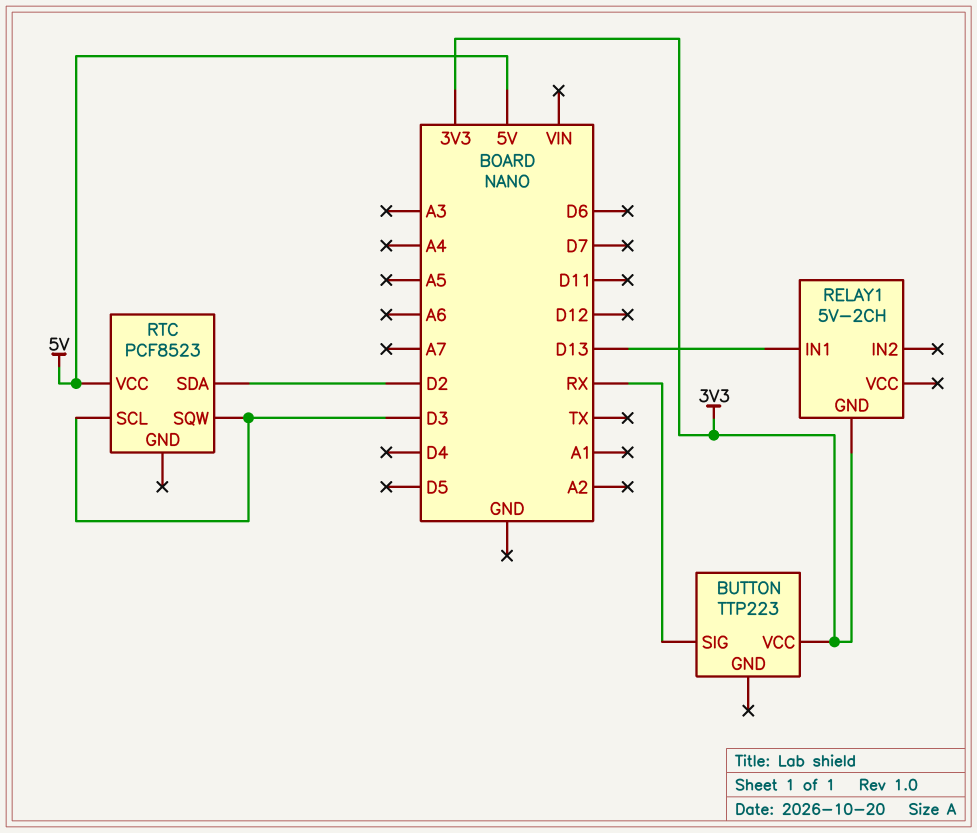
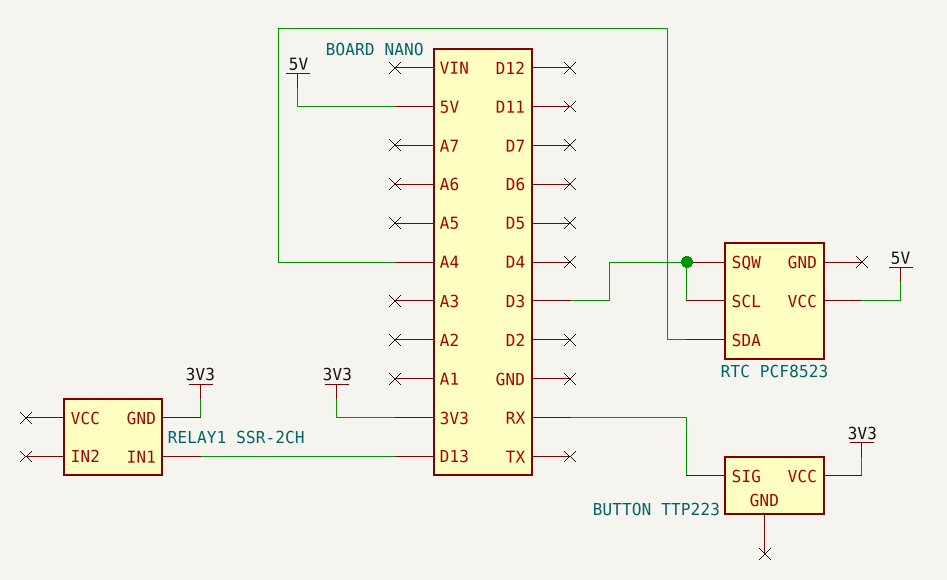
RELAY1: 5V-2CH -> SSR-2CH
RTC pin SDA: D2 -> A4

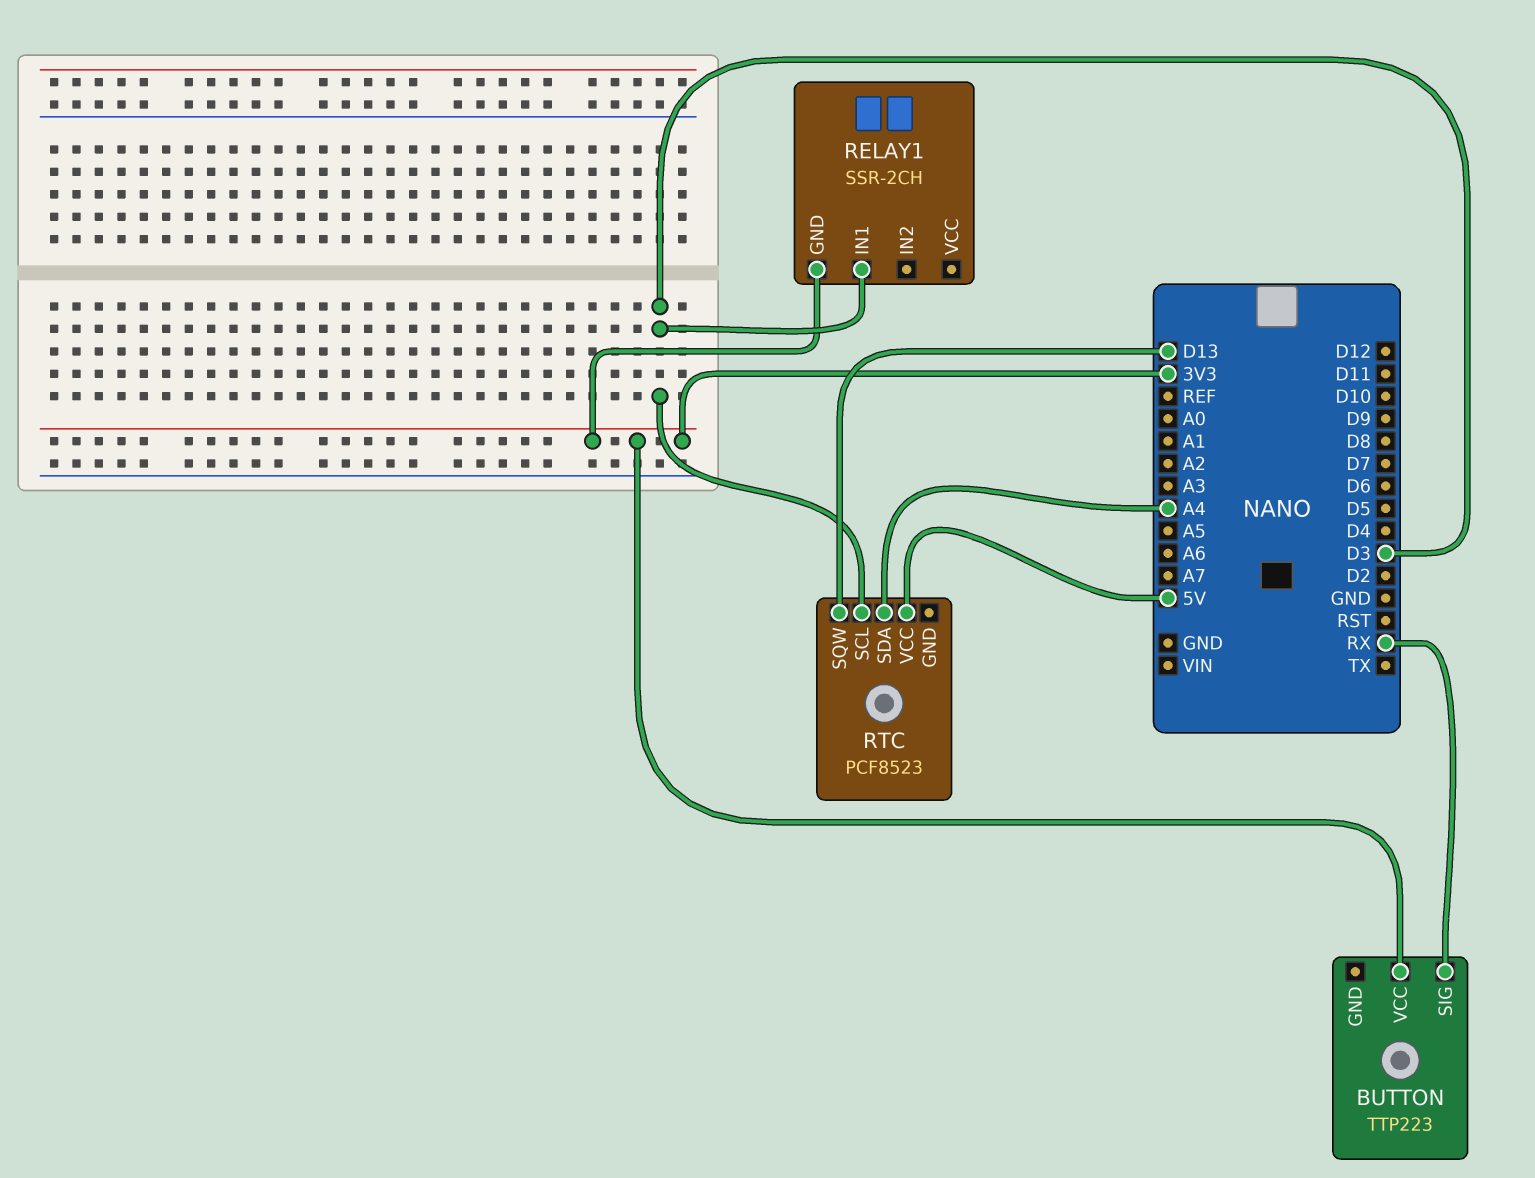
RELAY1 pin IN1: D13 -> D3
RTC pin SQW: D3 -> D13

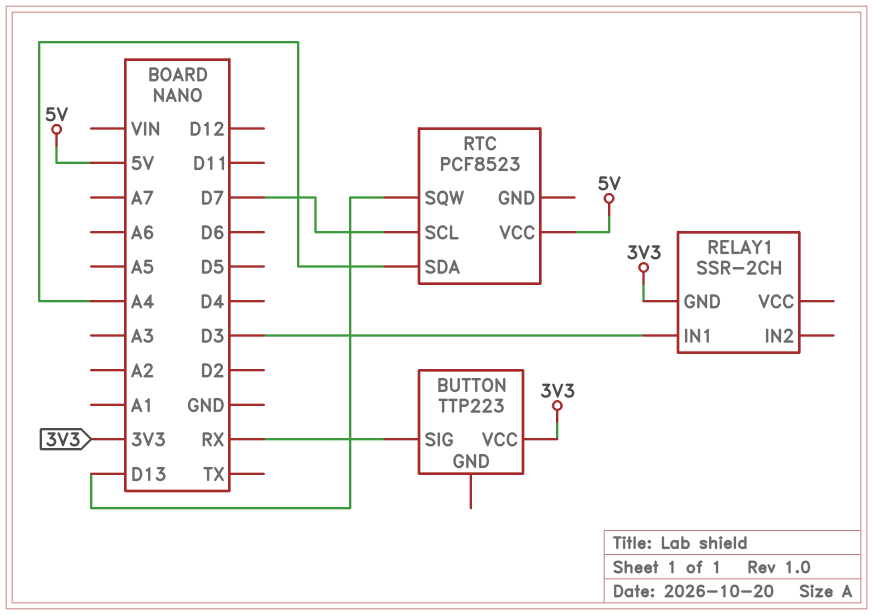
RTC pin SCL: D3 -> D7

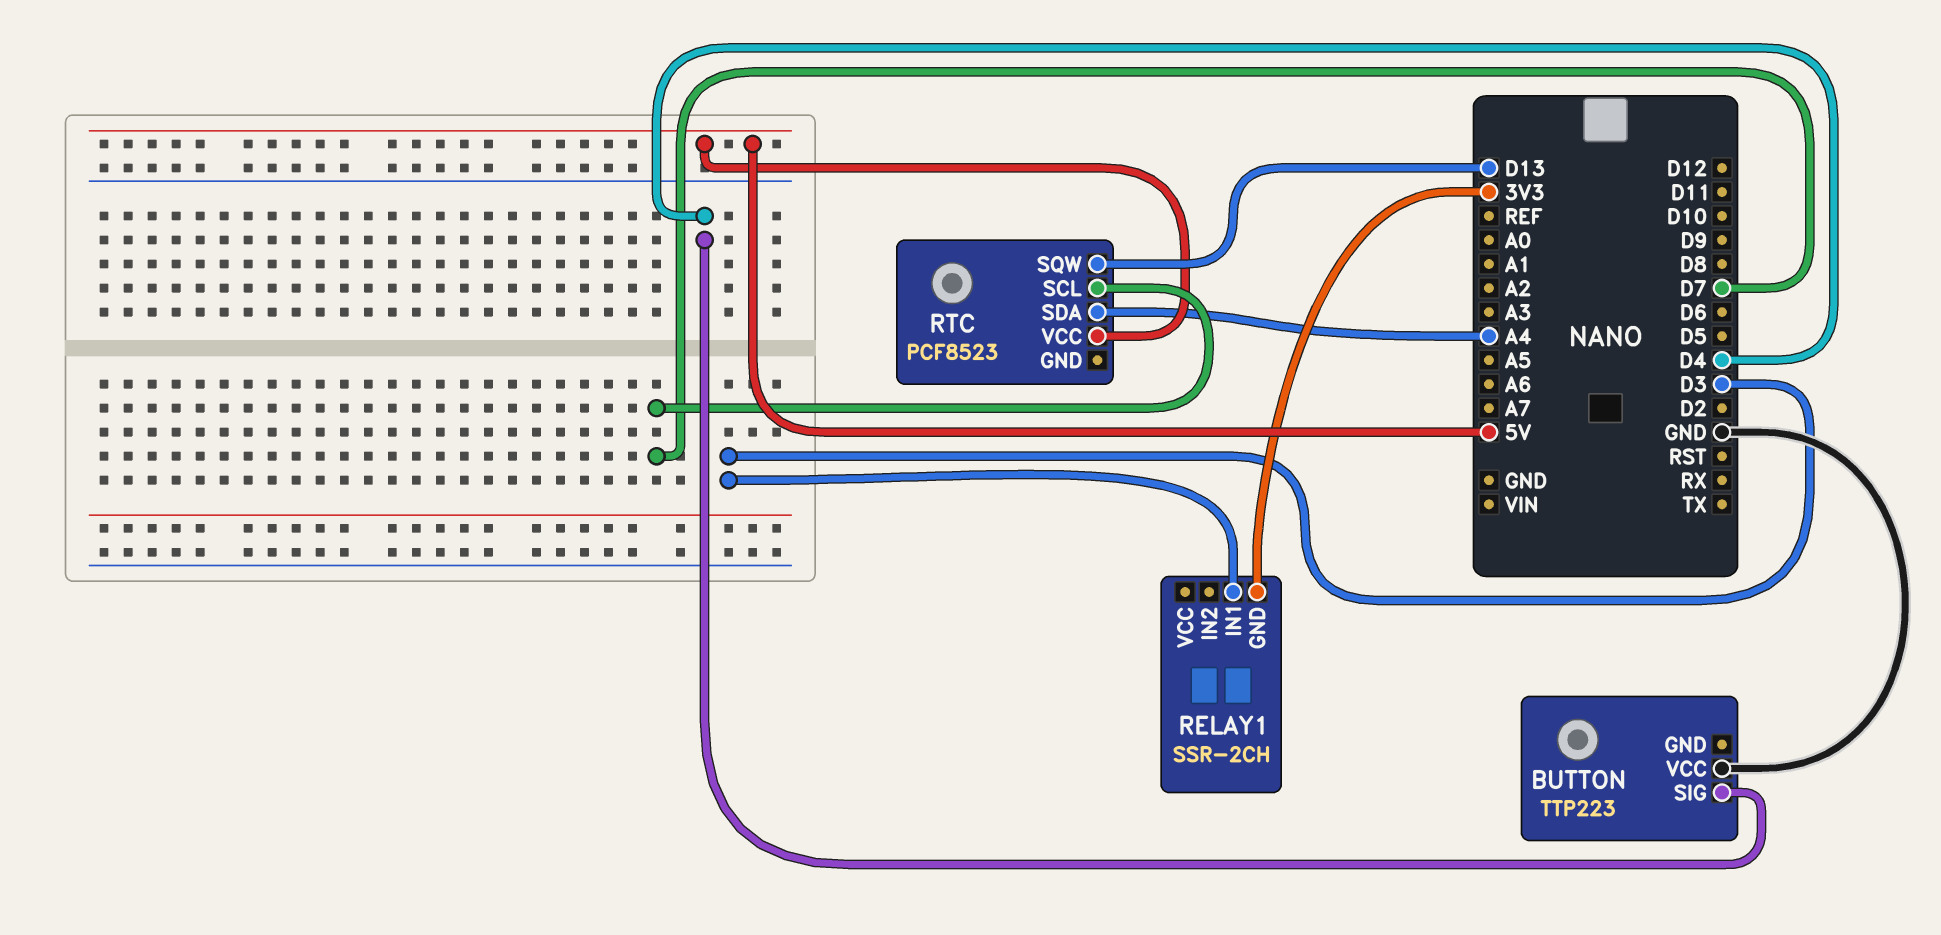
BUTTON pin SIG: RX -> D4
BUTTON pin VCC: 3V3 -> GND

